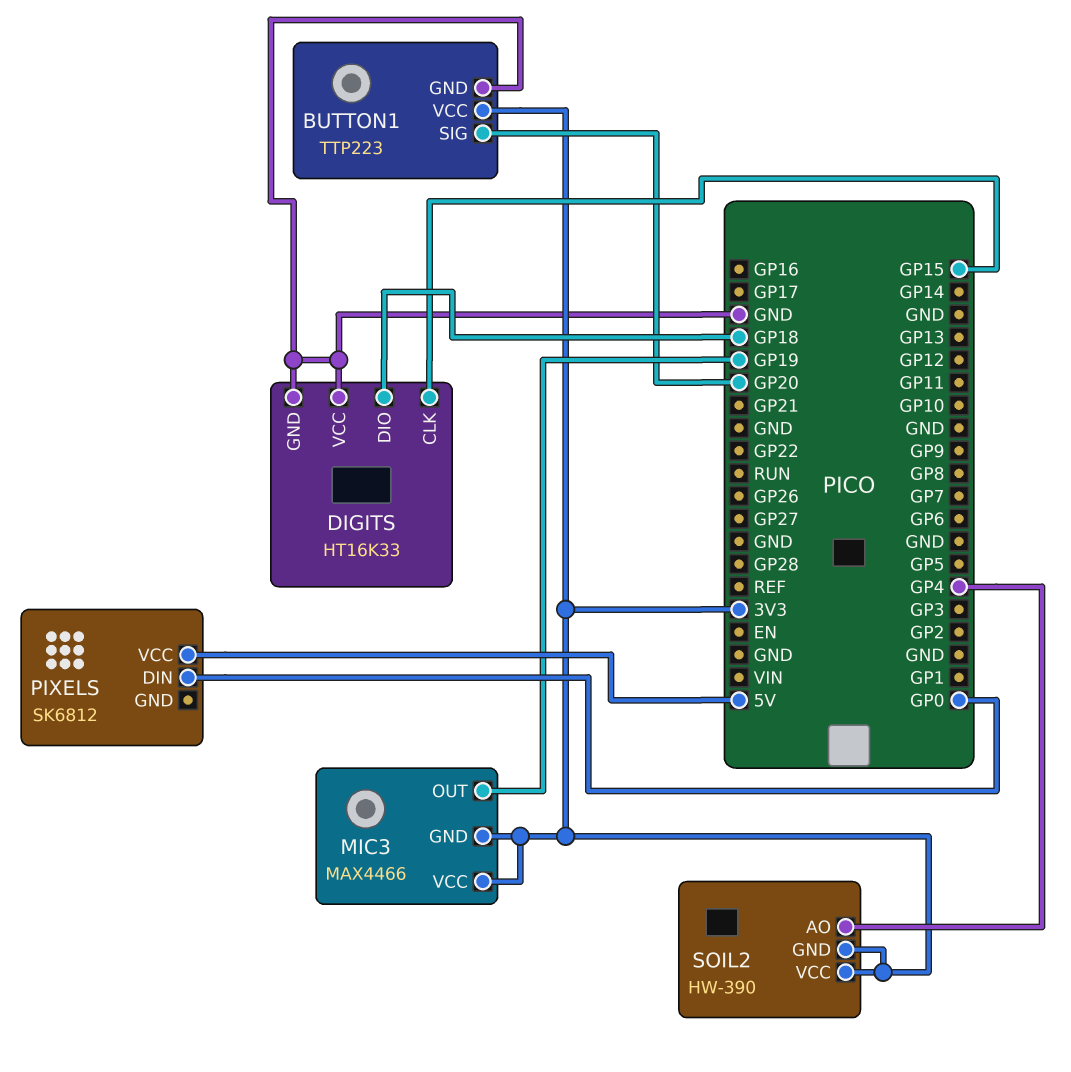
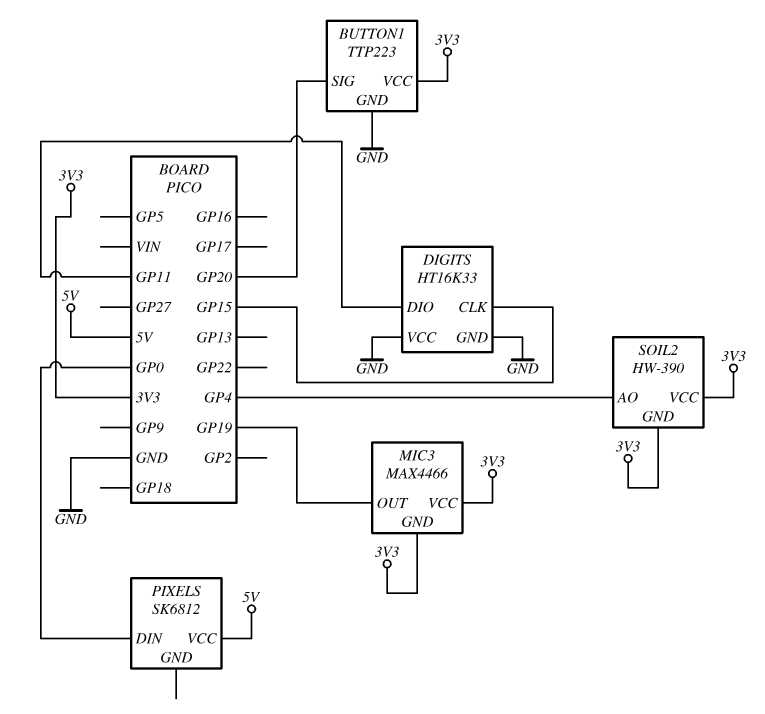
DIGITS pin DIO: GP18 -> GP11

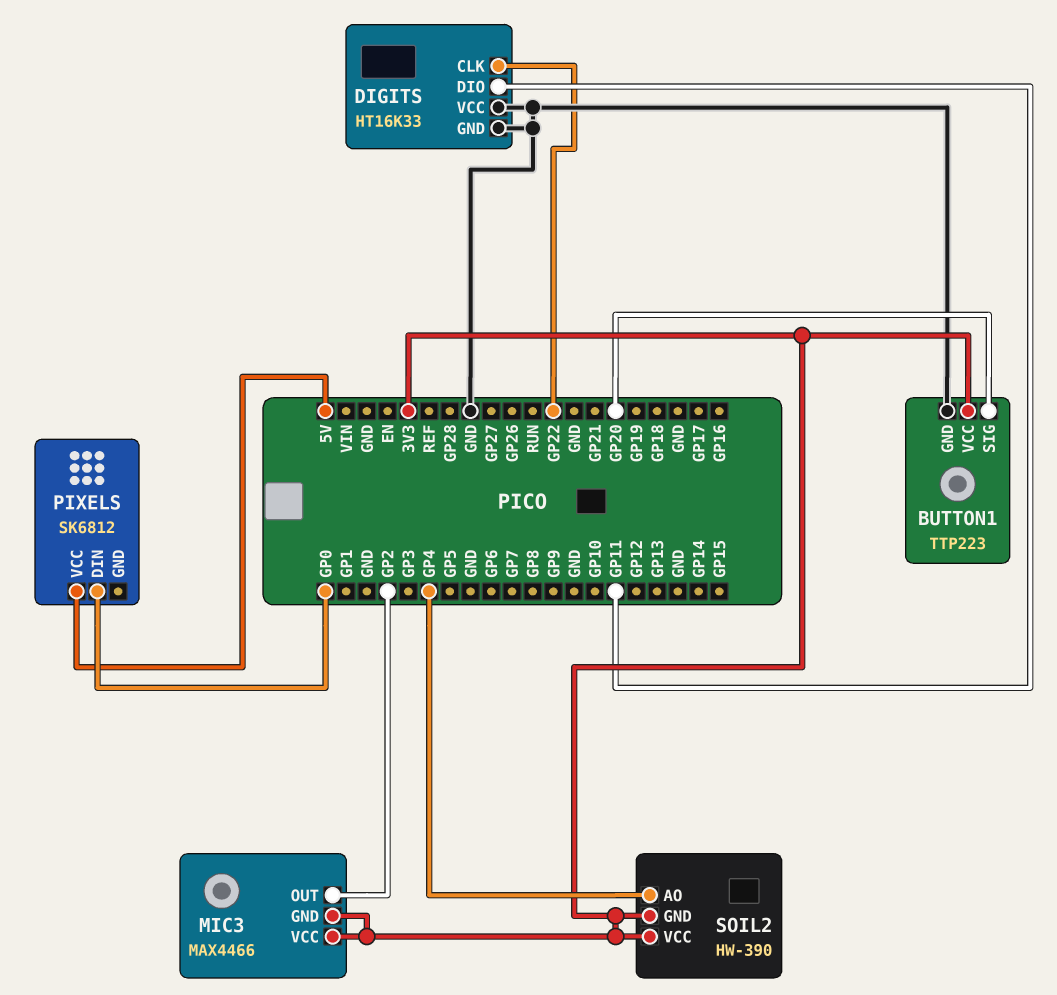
DIGITS pin CLK: GP15 -> GP22
MIC3 pin OUT: GP19 -> GP2

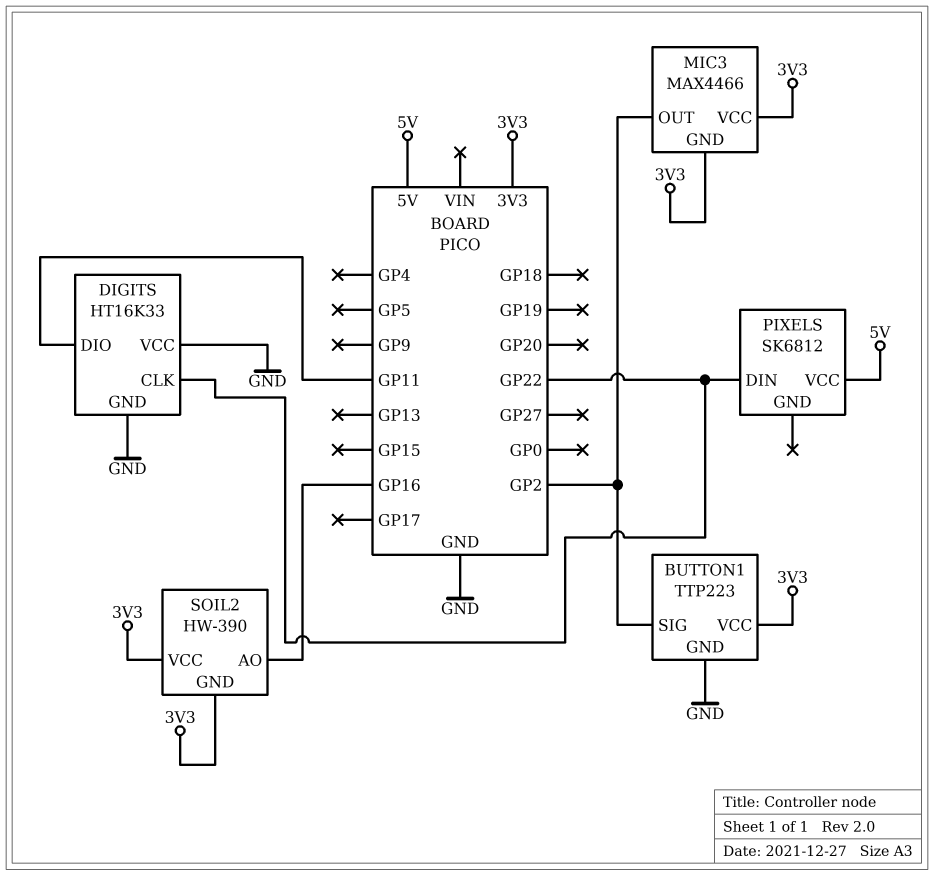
BUTTON1 pin SIG: GP20 -> GP2
PIXELS pin DIN: GP0 -> GP22
SOIL2 pin AO: GP4 -> GP16

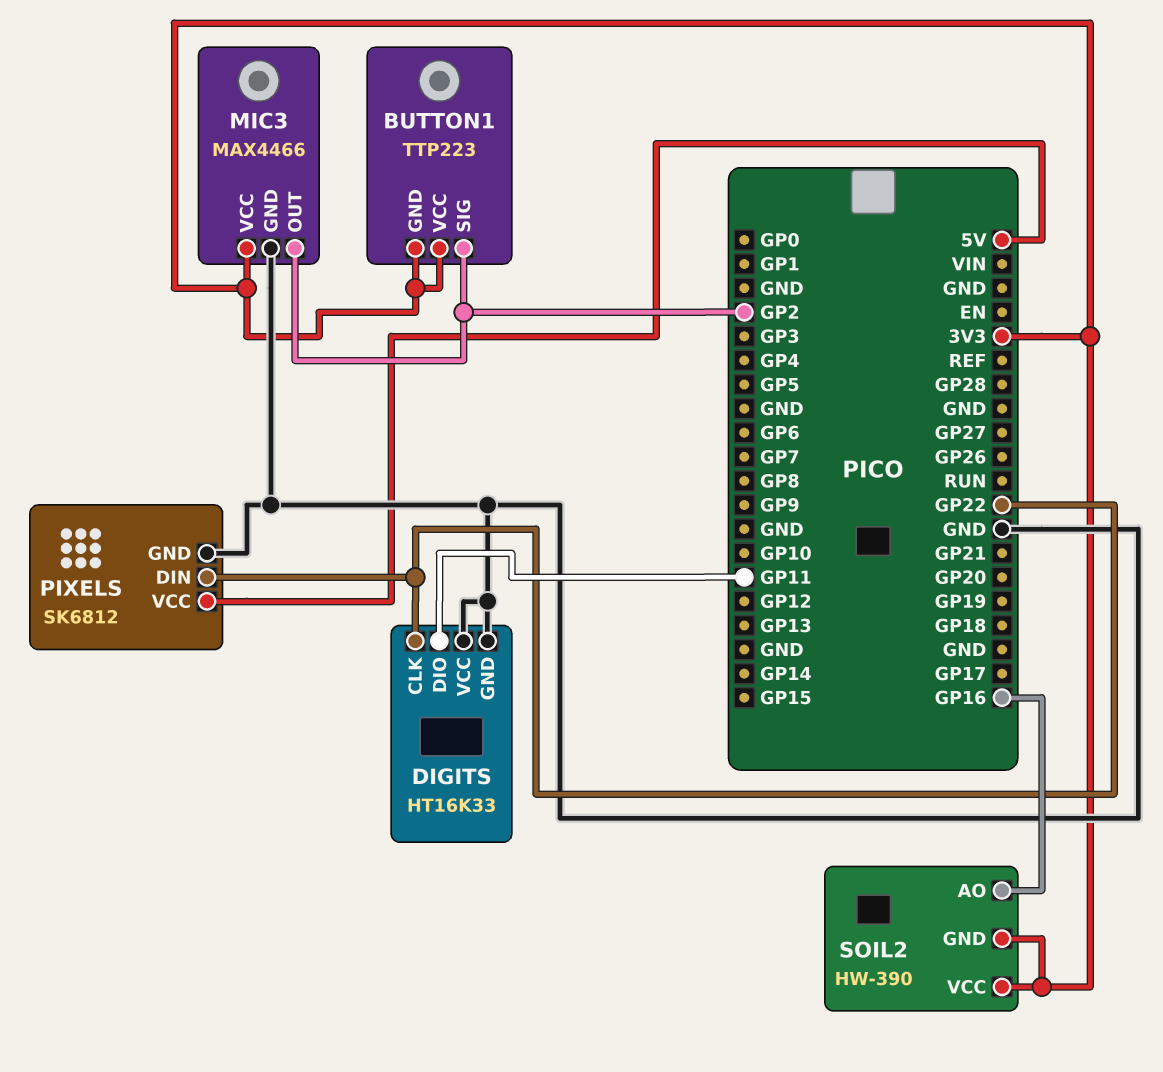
BUTTON1 pin GND: GND -> 3V3
MIC3 pin GND: 3V3 -> GND
PIXELS pin GND: none -> GND

